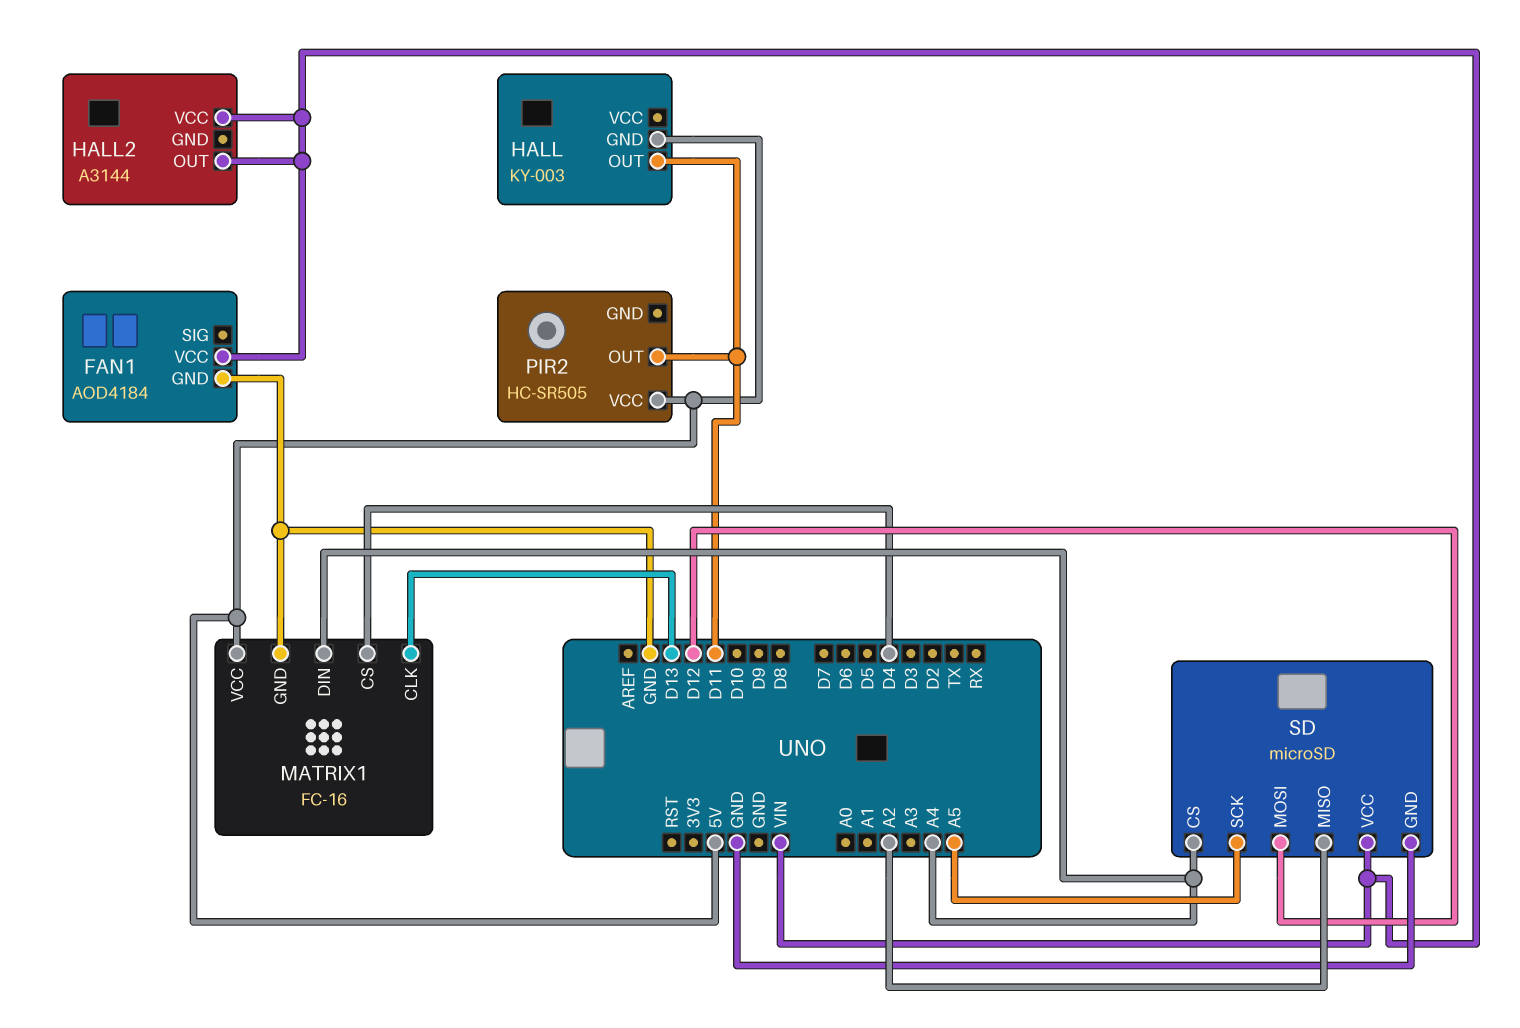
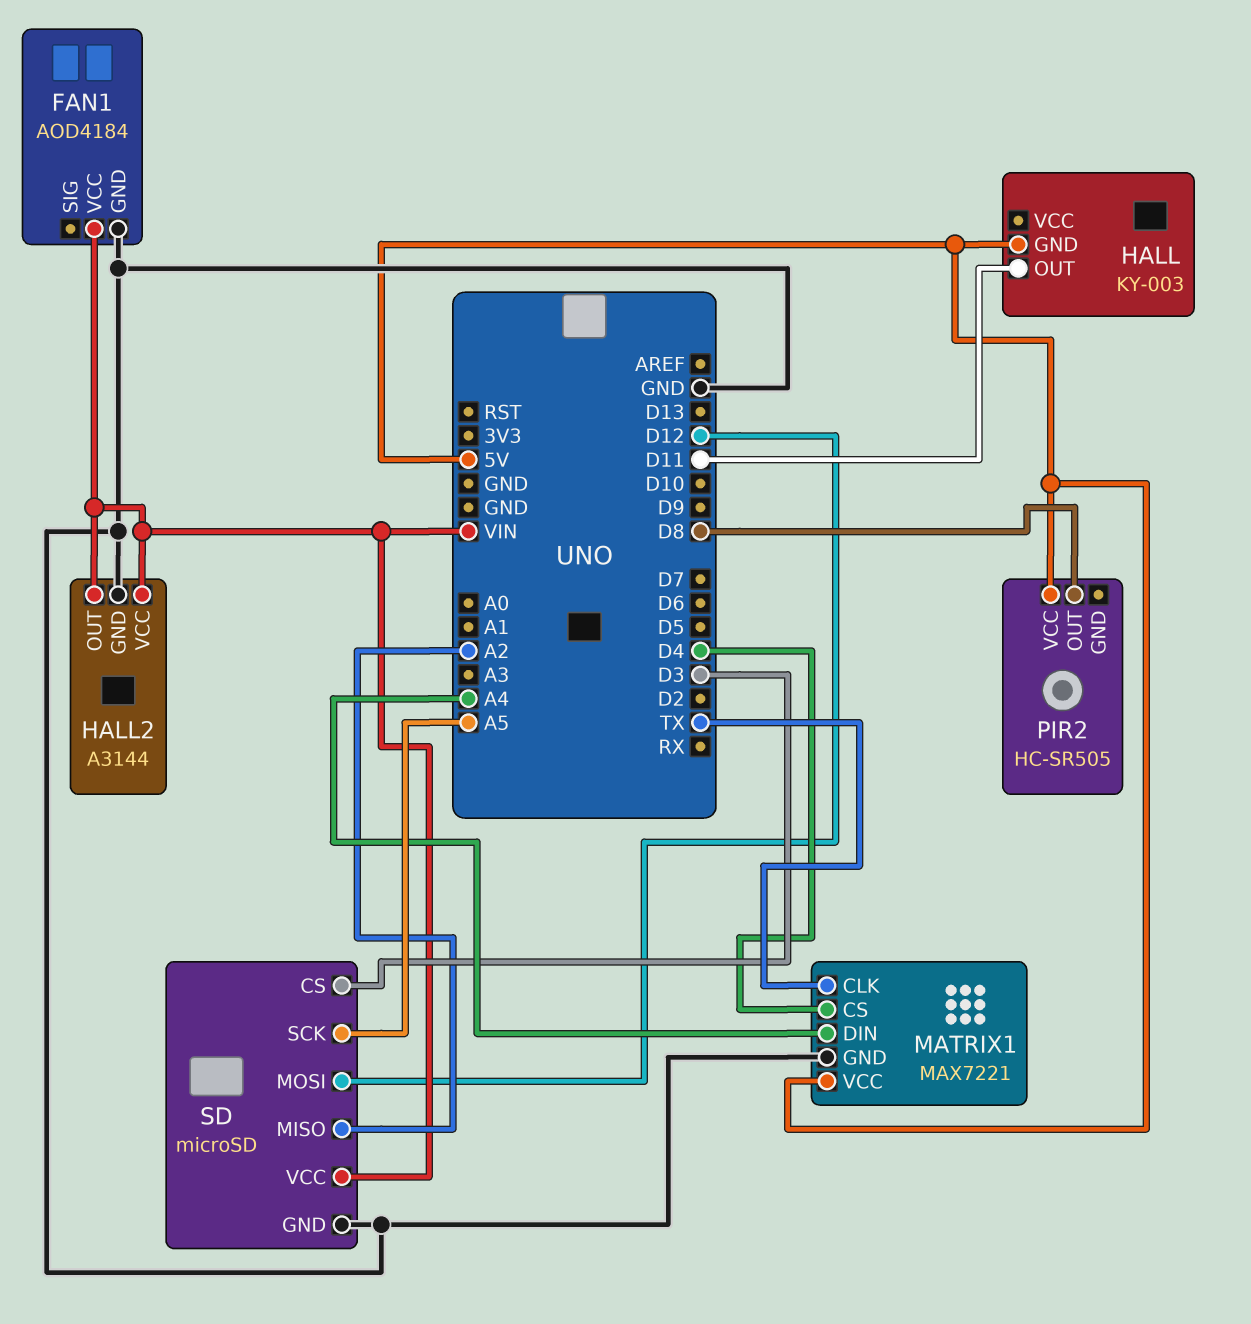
HALL2 pin GND: none -> GND
MATRIX1: FC-16 -> MAX7221
MATRIX1 pin CLK: D13 -> TX
PIR2 pin OUT: D11 -> D8
SD pin CS: A4 -> D3

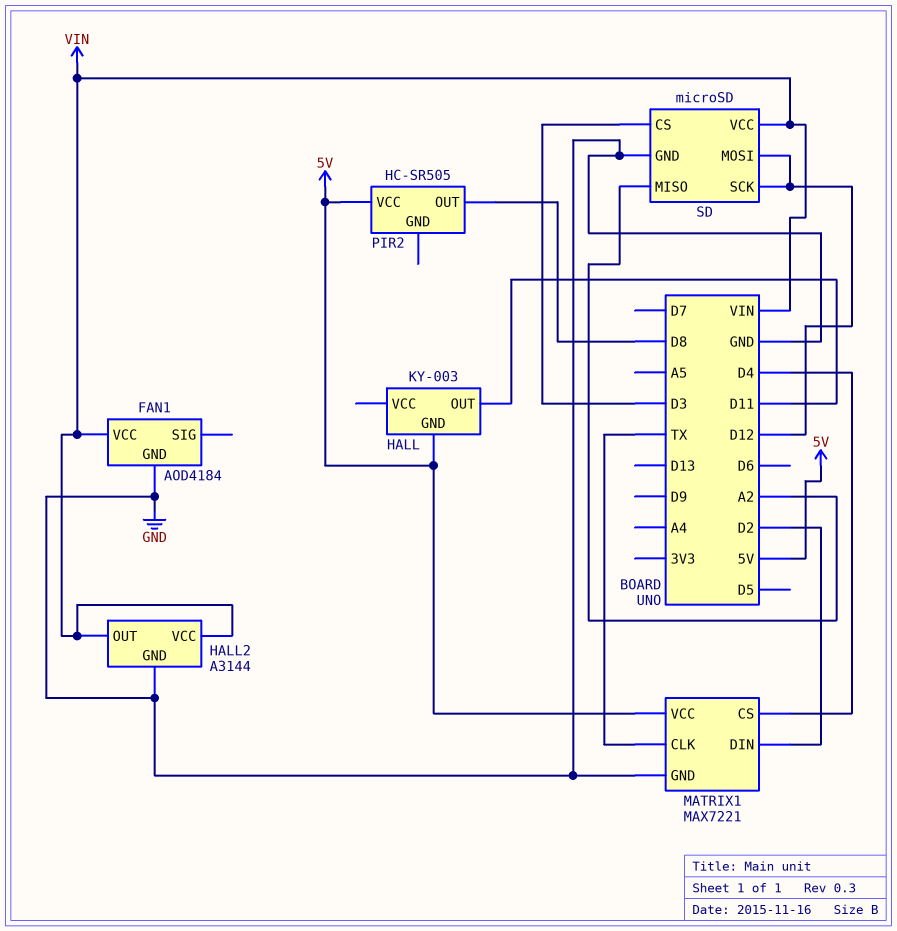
MATRIX1 pin DIN: A4 -> D2
SD pin SCK: A5 -> D12

